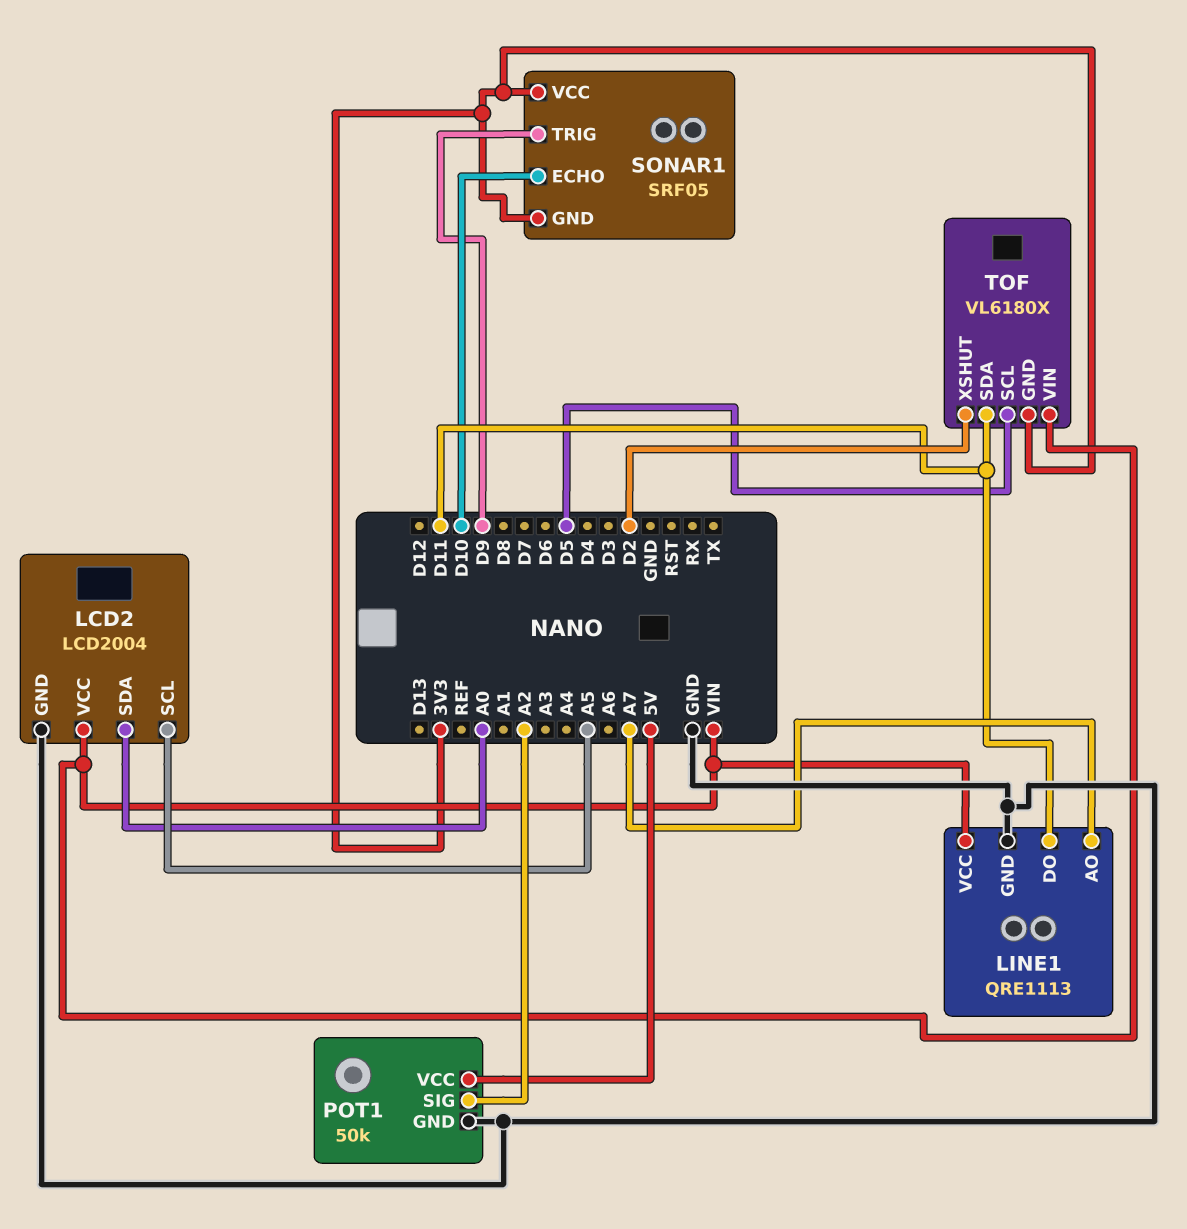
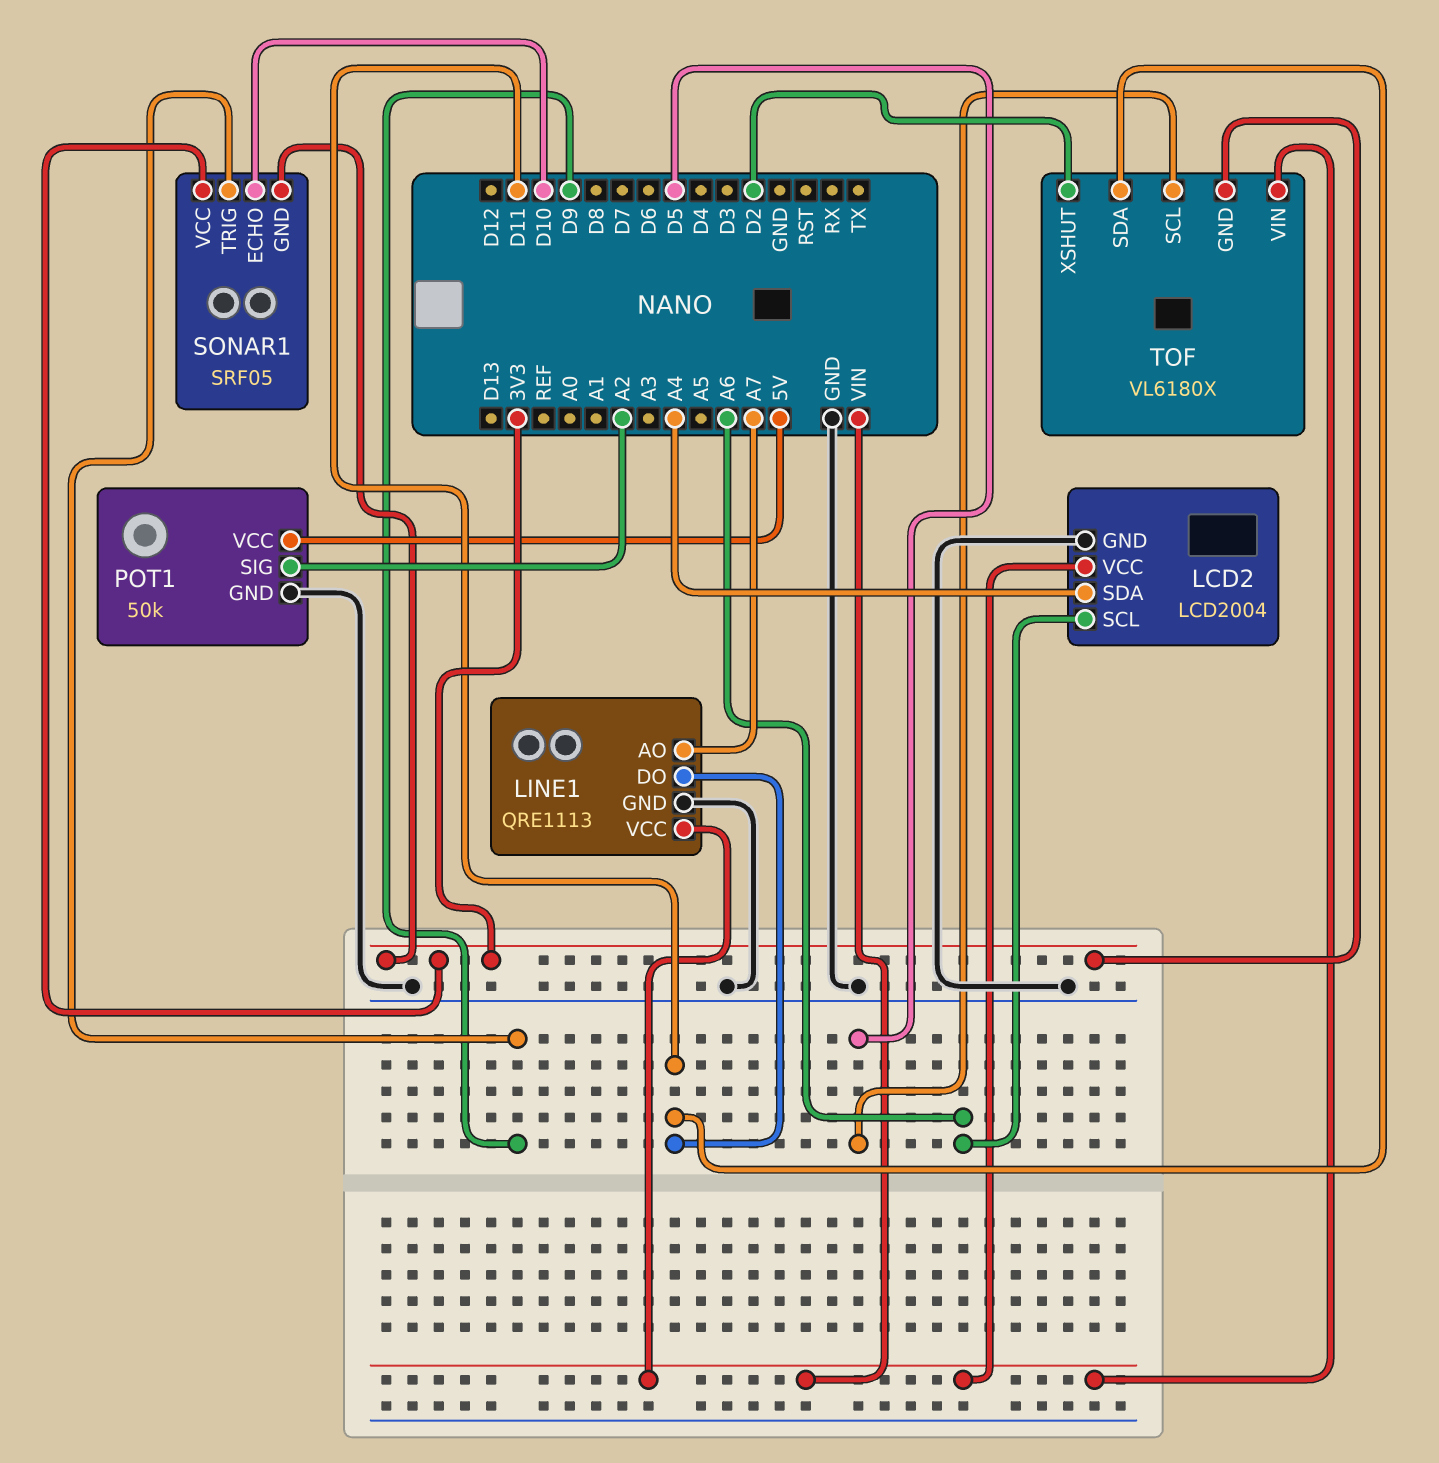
LCD2 pin SCL: A5 -> A6
LCD2 pin SDA: A0 -> A4

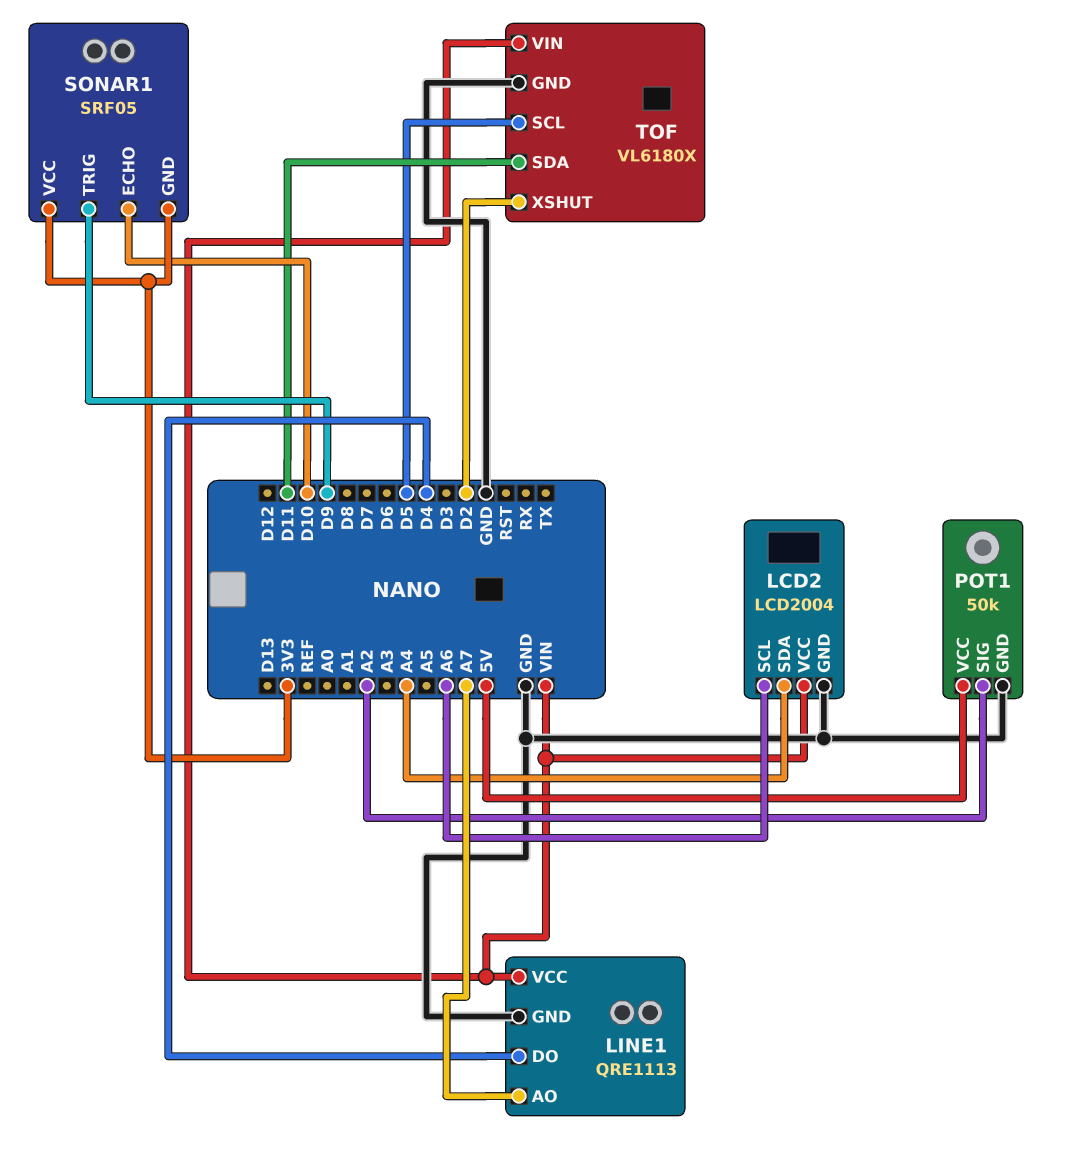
LINE1 pin DO: D11 -> D4
TOF pin GND: 3V3 -> GND

